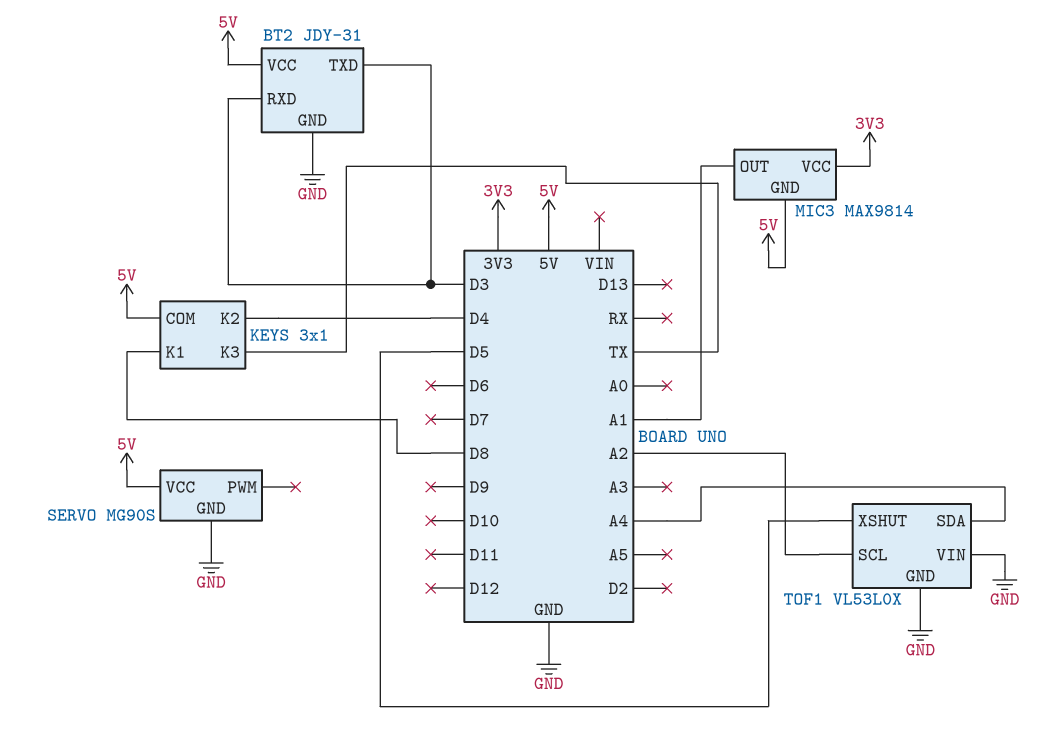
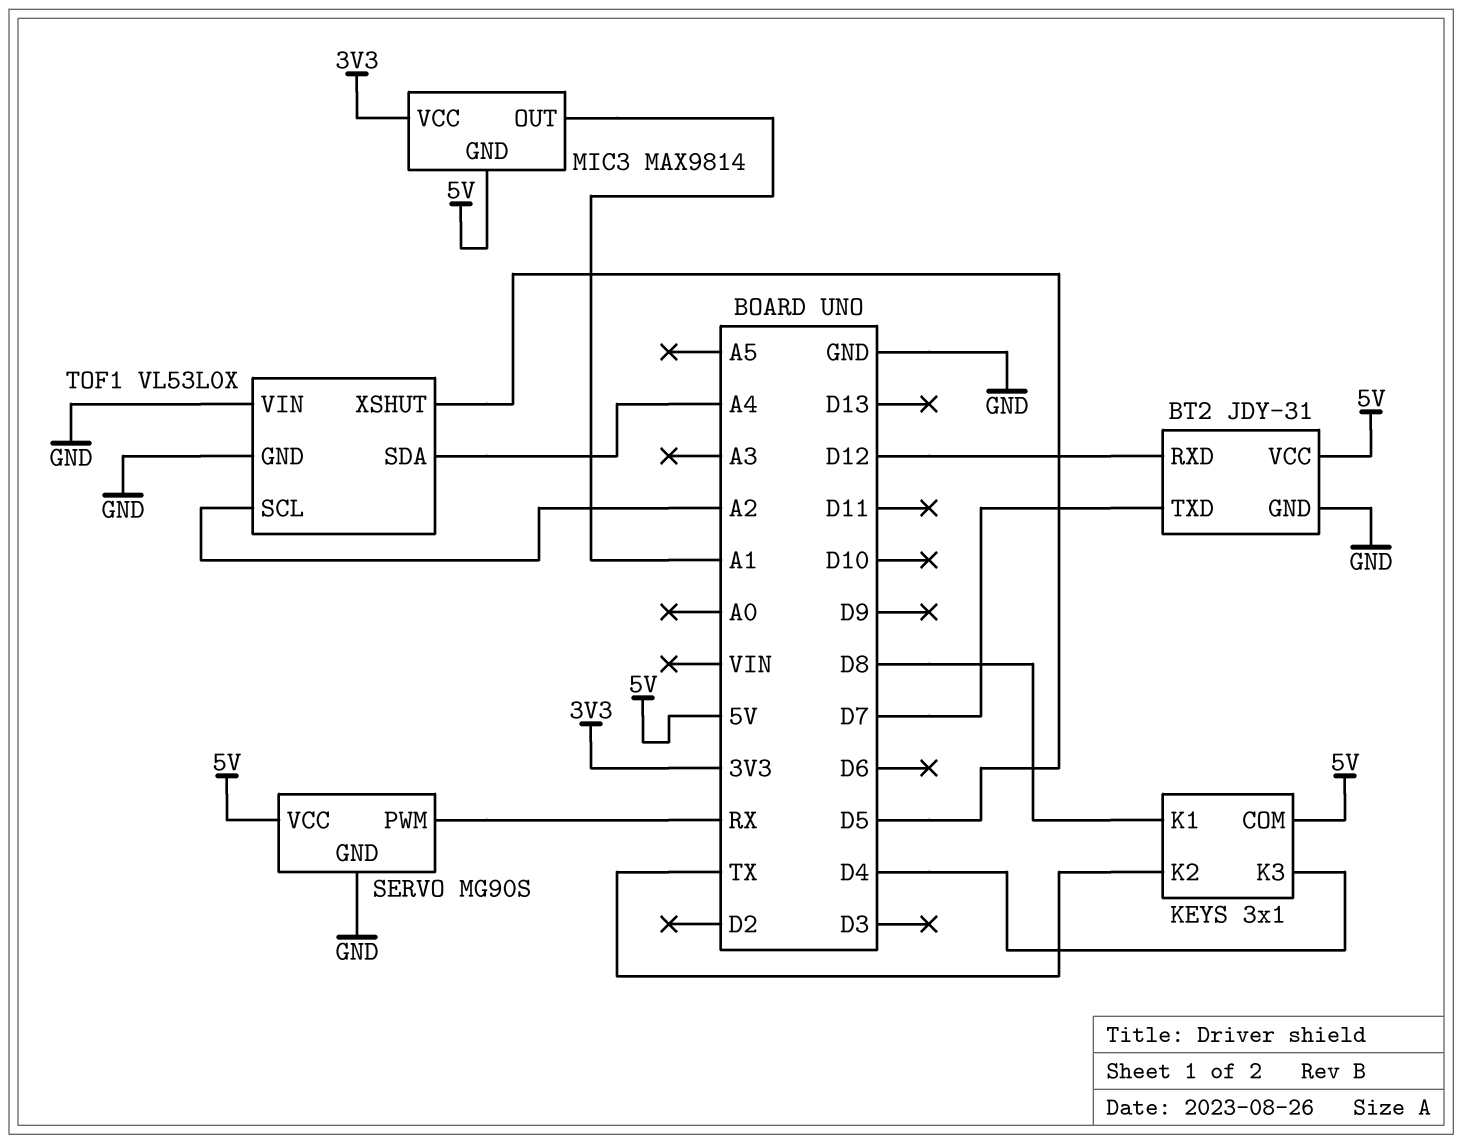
BT2 pin RXD: D3 -> D12
BT2 pin TXD: D3 -> D7
KEYS pin K2: D4 -> TX
KEYS pin K3: TX -> D4
SERVO pin PWM: none -> RX

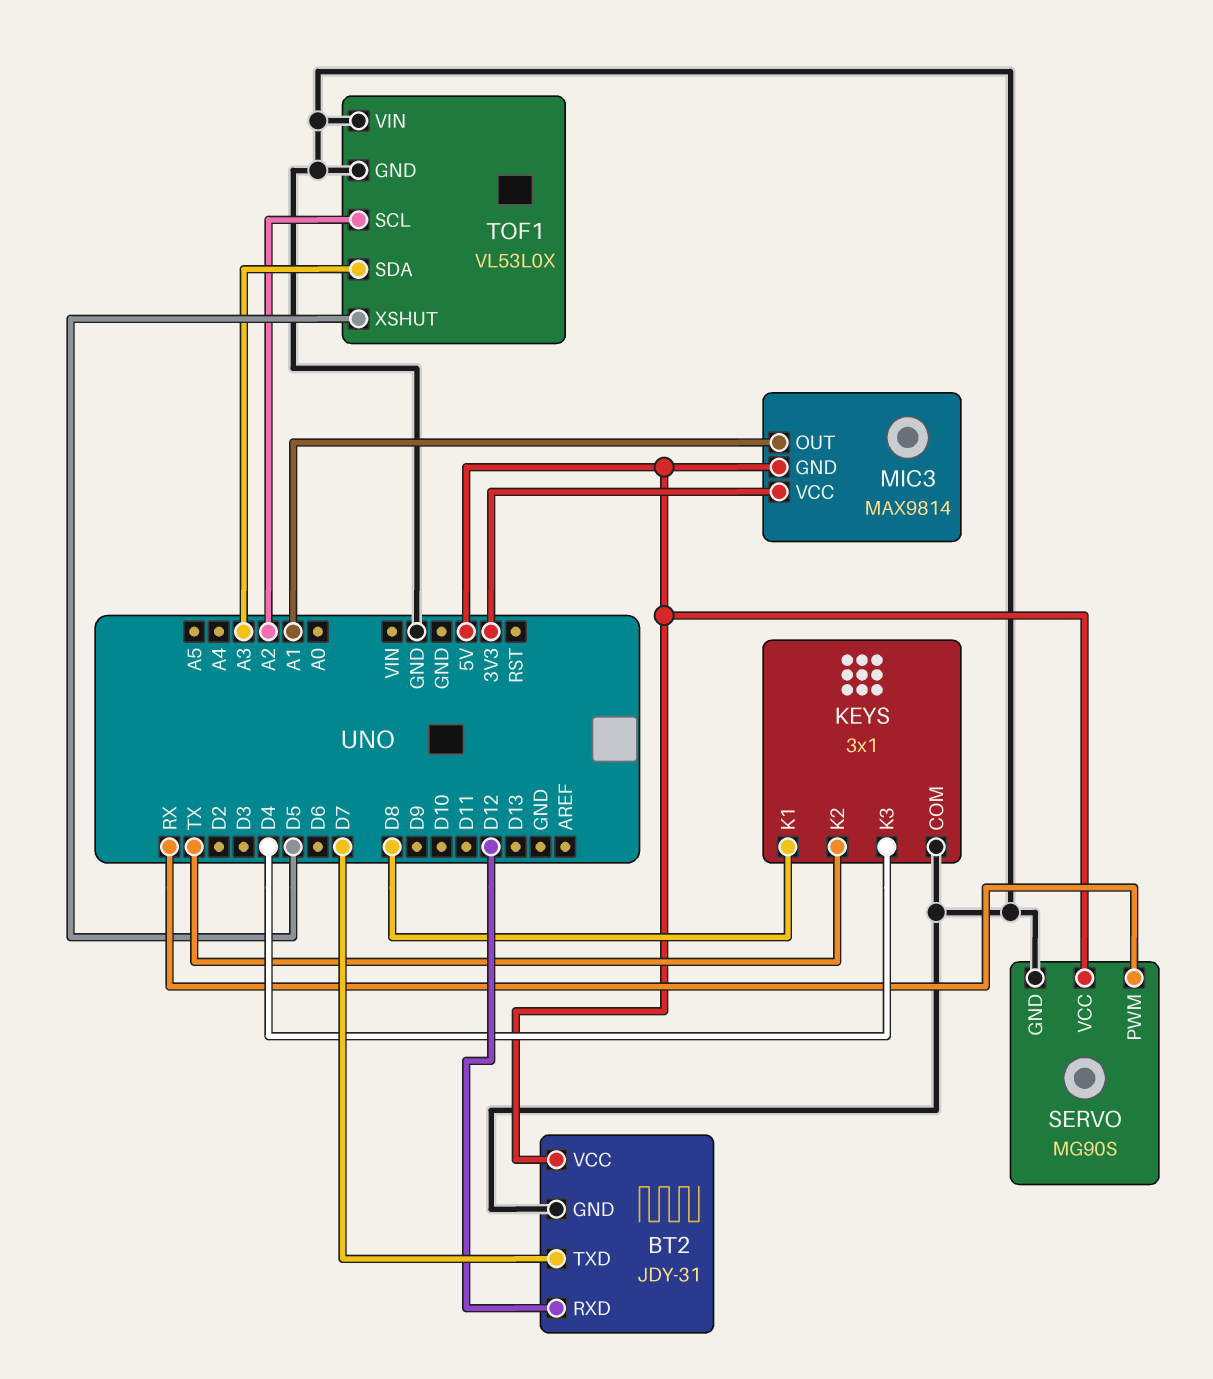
KEYS pin COM: 5V -> GND
TOF1 pin SDA: A4 -> A3

